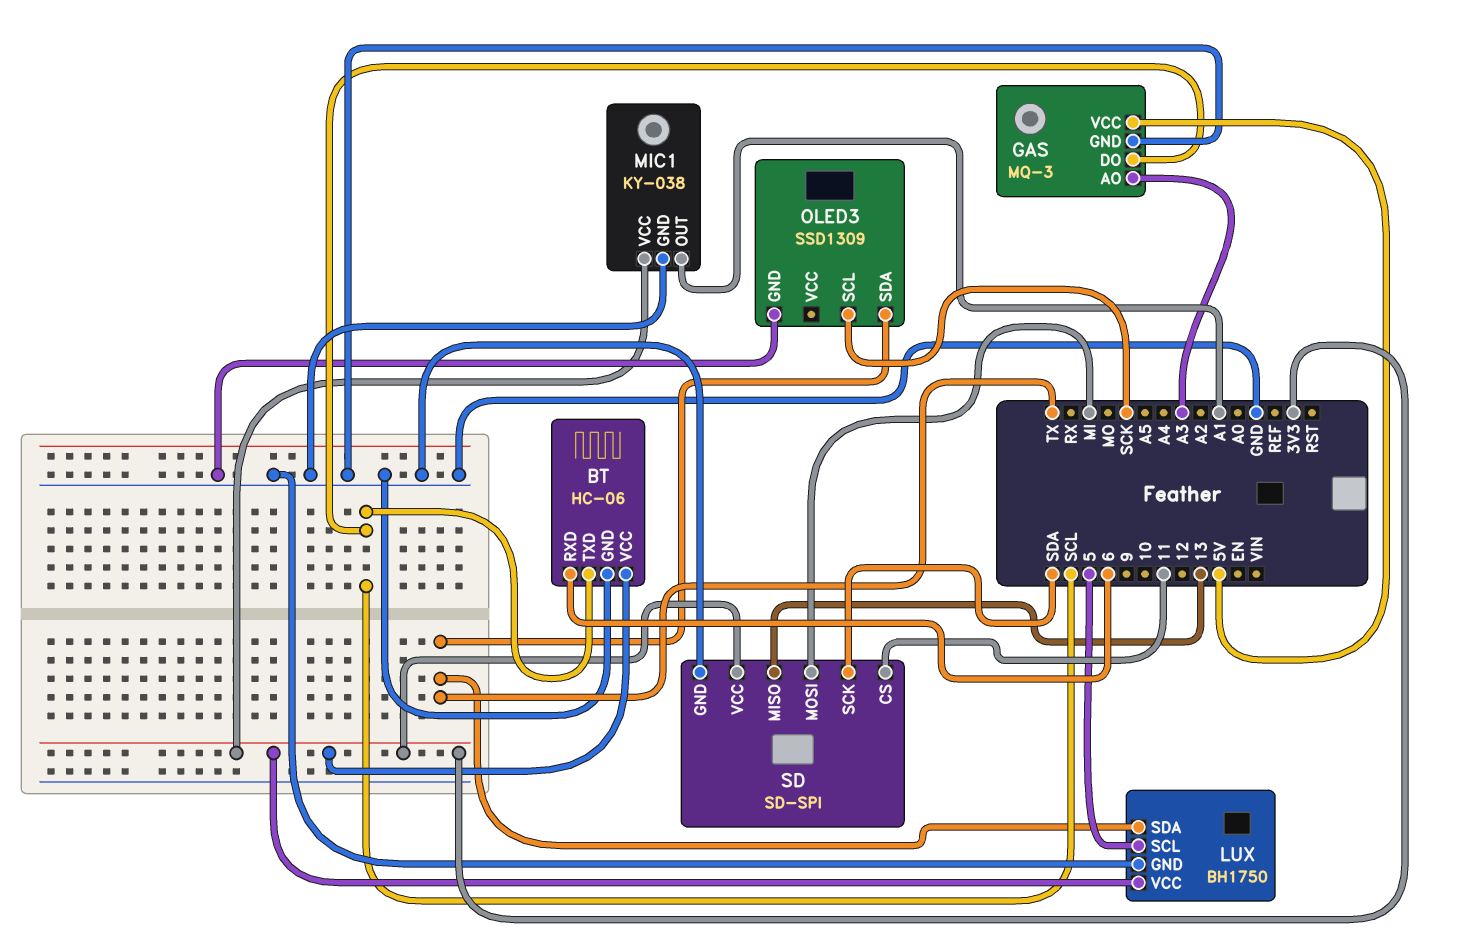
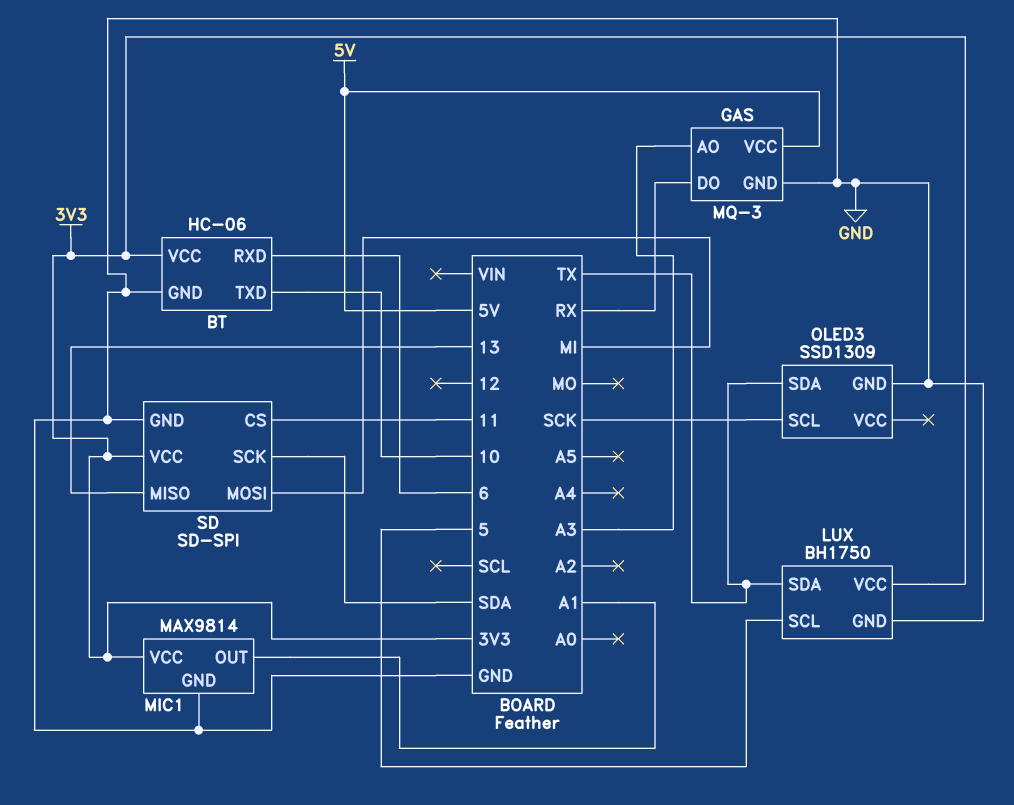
BT pin TXD: SCL -> 10
GAS pin DO: SCL -> RX
MIC1: KY-038 -> MAX9814

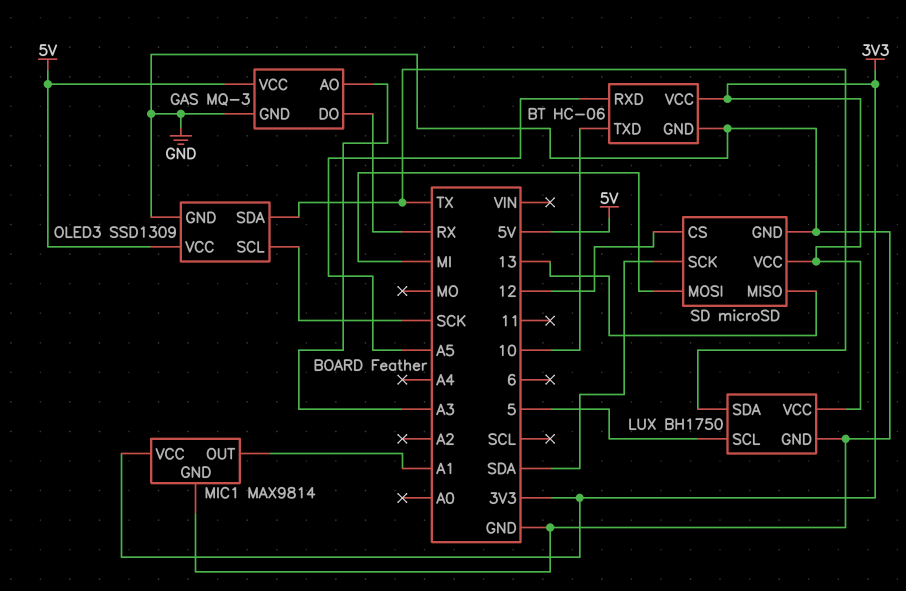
BT pin RXD: 6 -> A5
OLED3 pin VCC: none -> 5V
SD: SD-SPI -> microSD
SD pin CS: 11 -> 12

